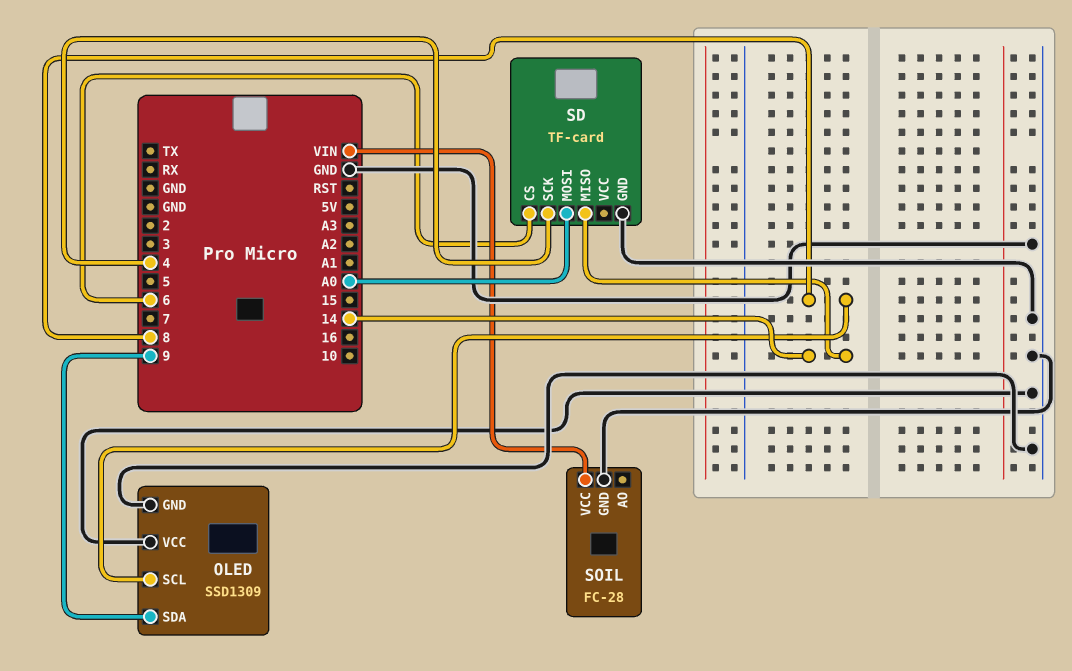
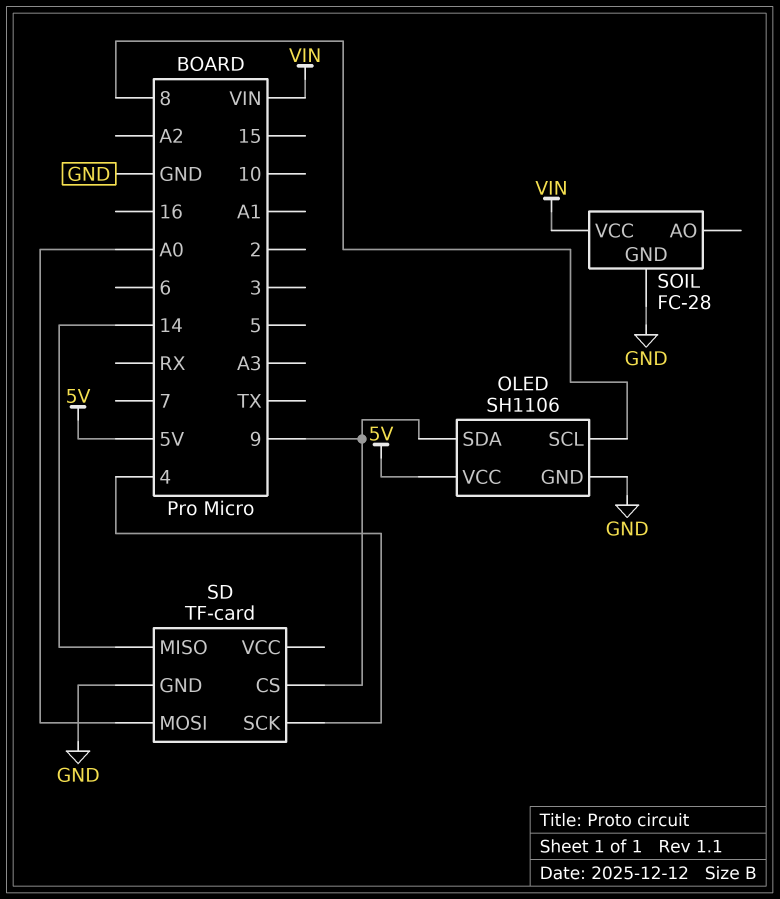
OLED: SSD1309 -> SH1106
OLED pin VCC: GND -> 5V
SD pin CS: 6 -> 9

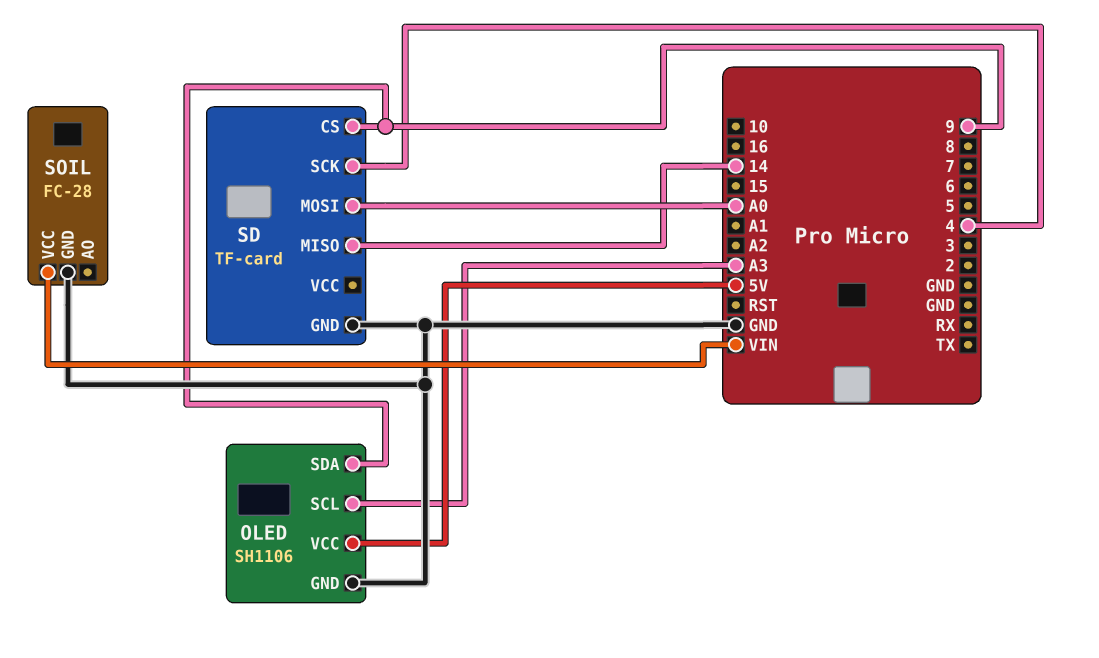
OLED pin SCL: 8 -> A3

